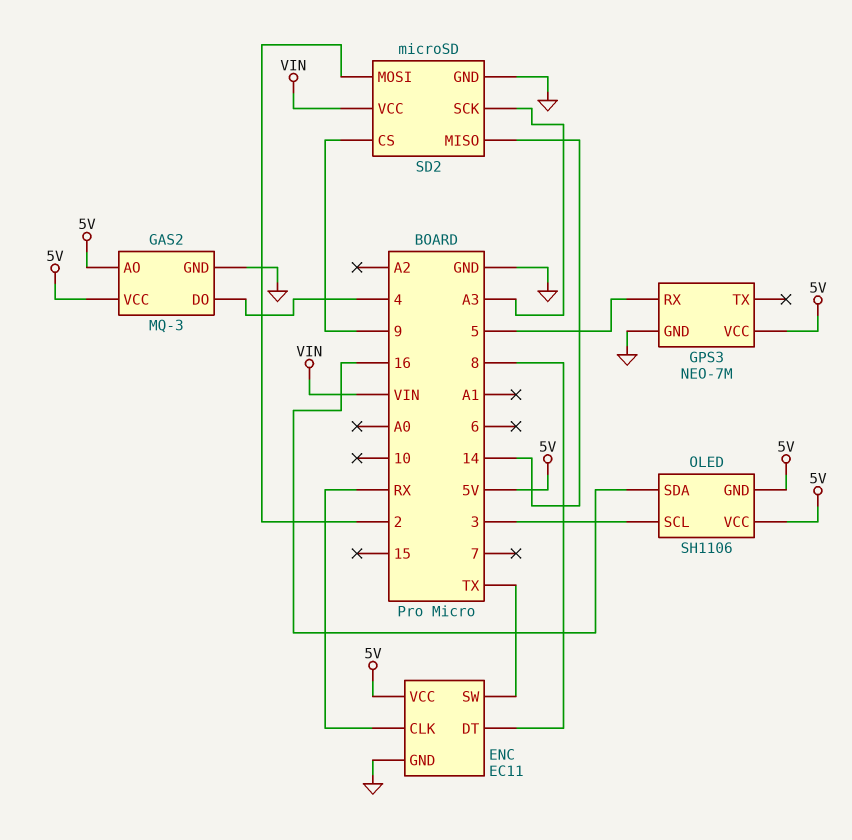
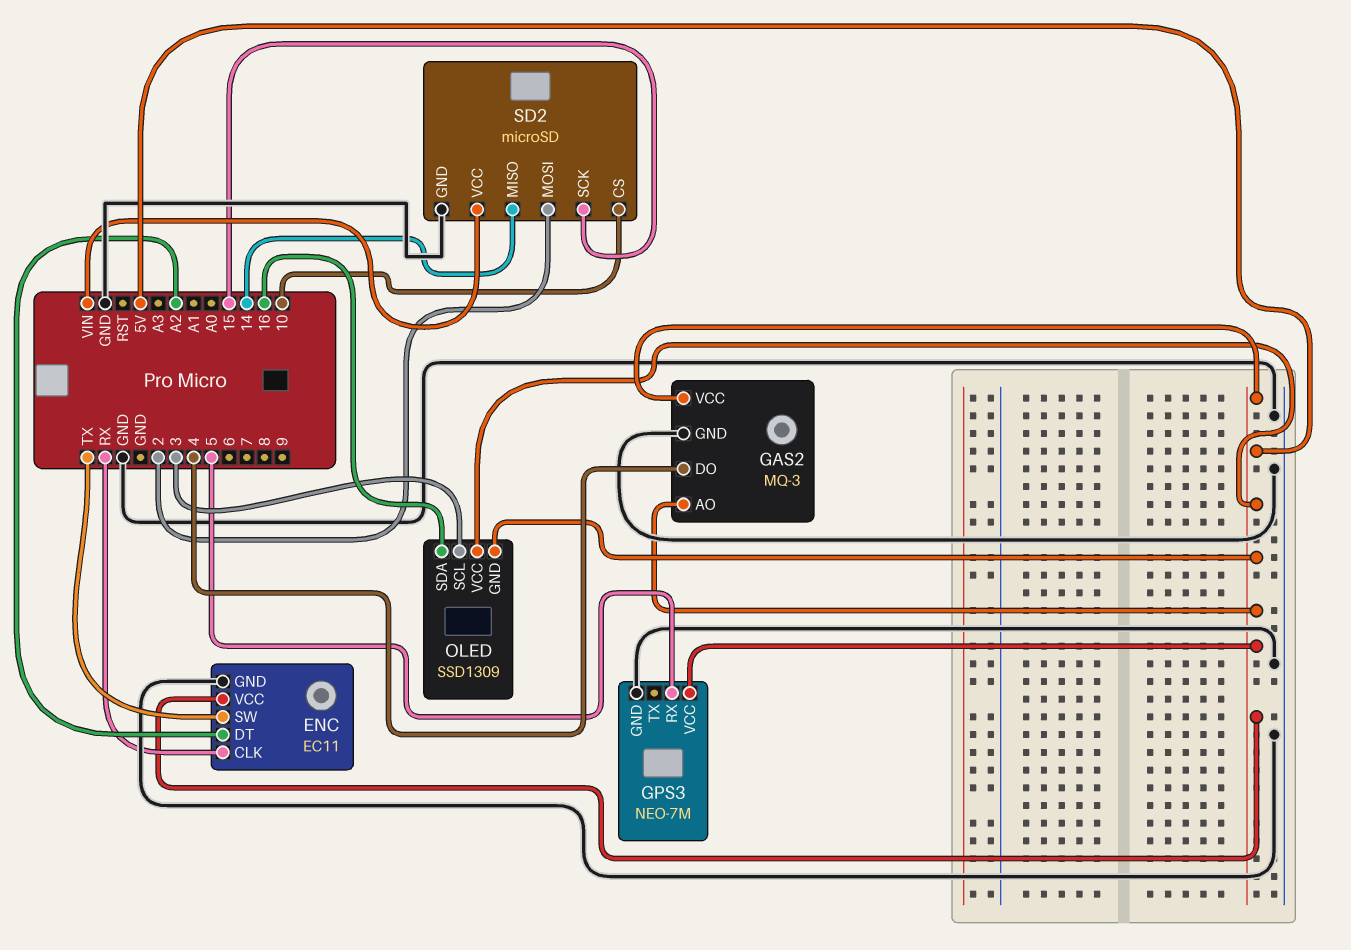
ENC pin DT: 8 -> A2
OLED: SH1106 -> SSD1309
SD2 pin CS: 9 -> 10
SD2 pin SCK: A3 -> 15

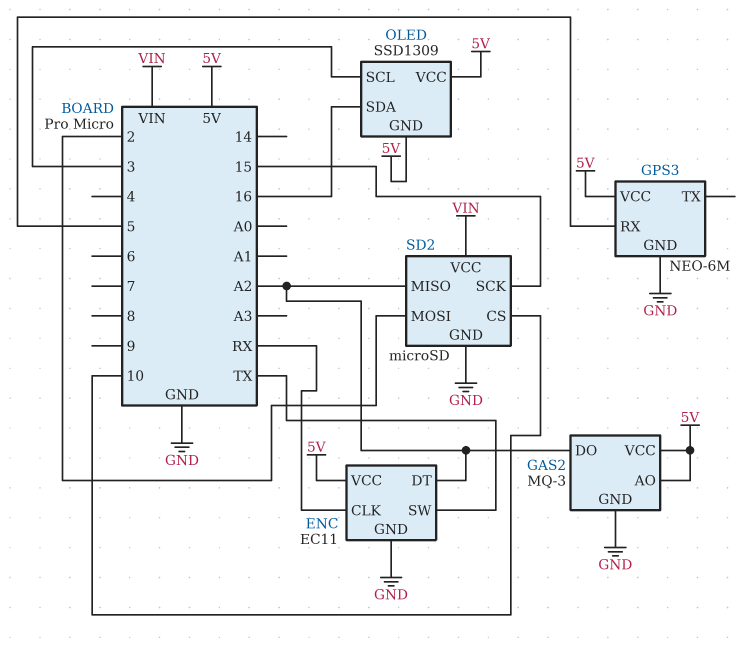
GAS2 pin DO: 4 -> A2
GPS3: NEO-7M -> NEO-6M
SD2 pin MISO: 14 -> A2

